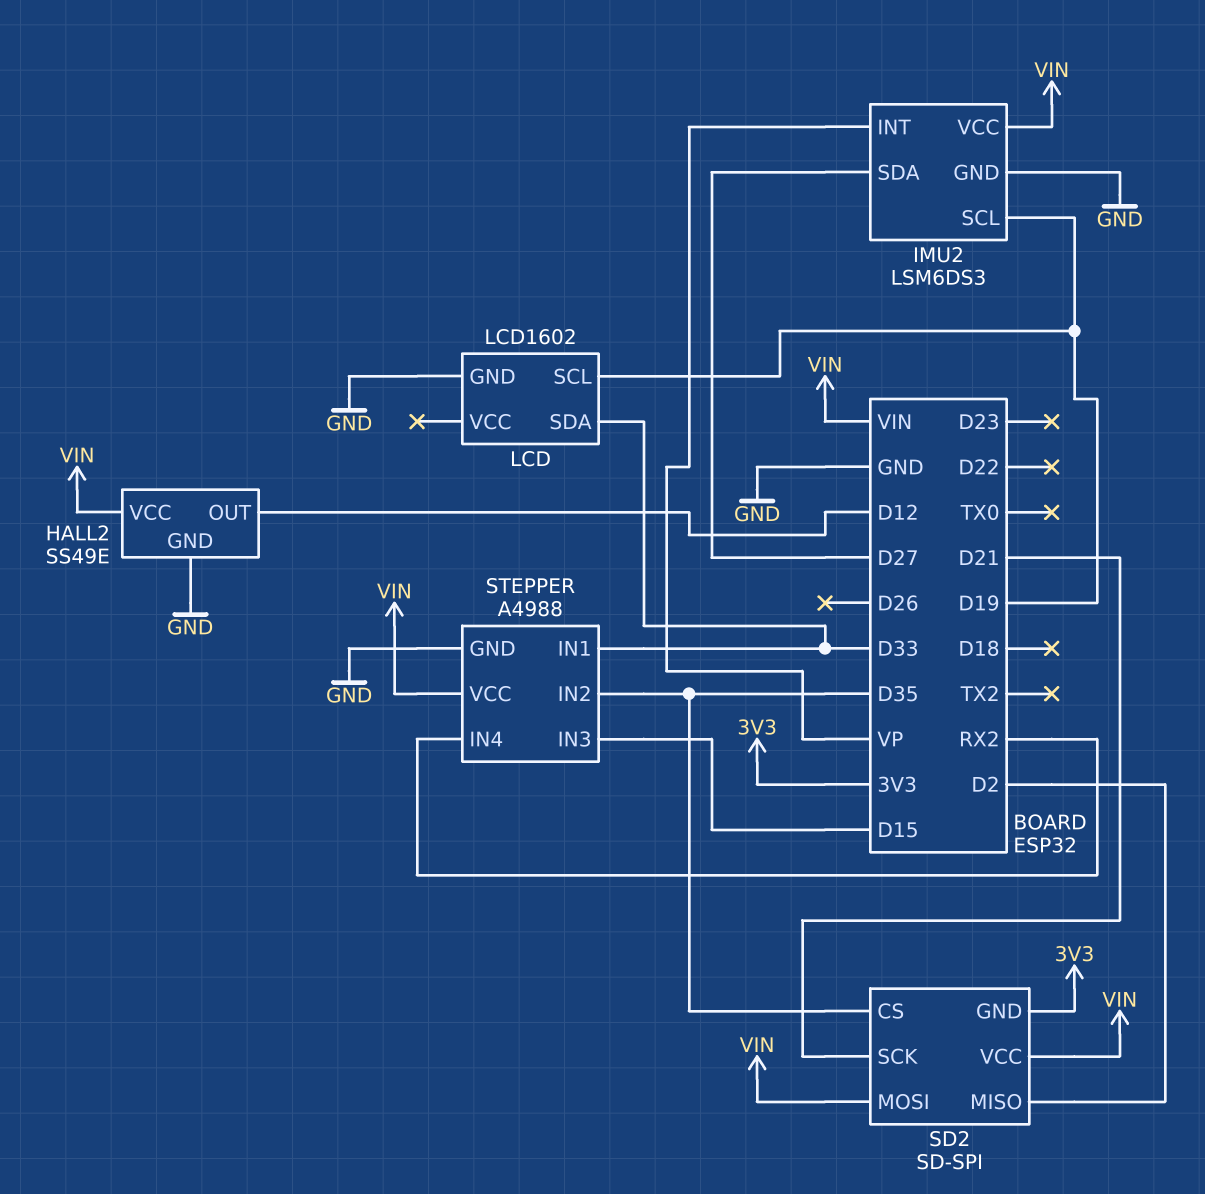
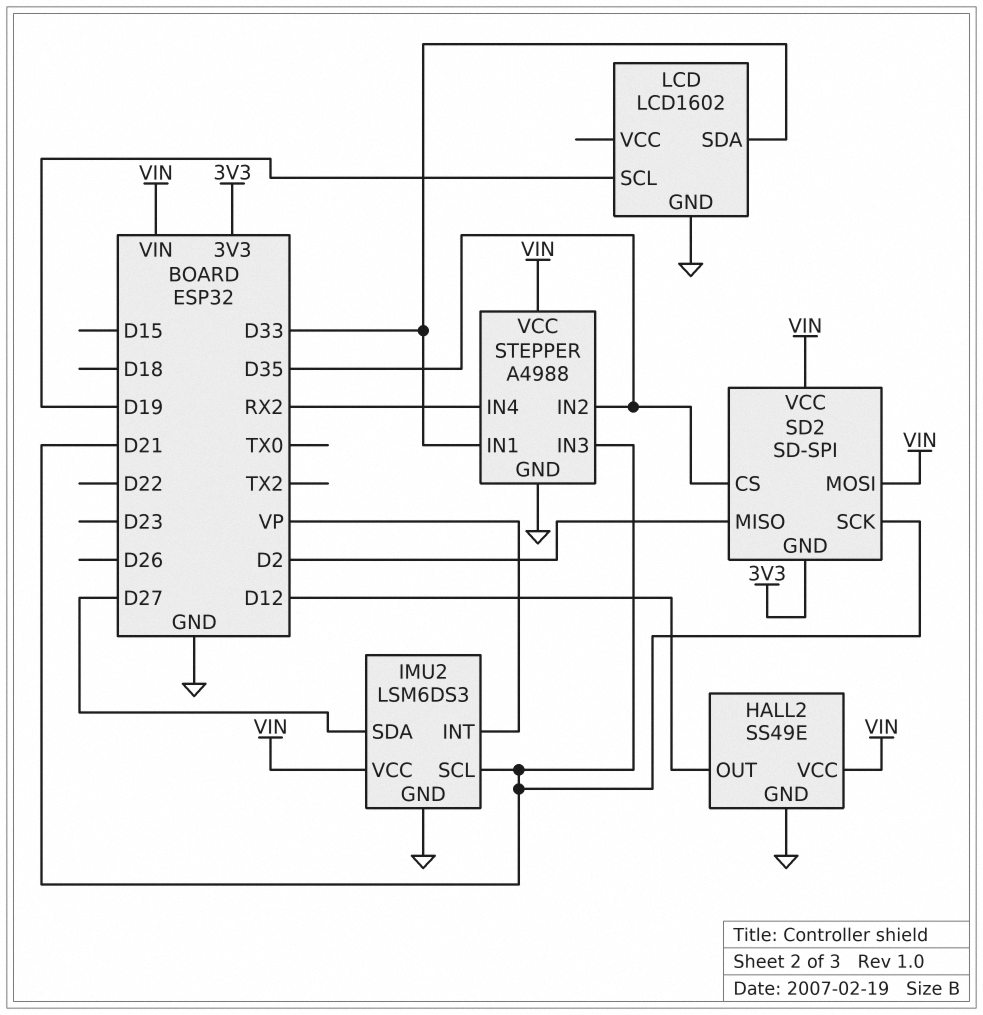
IMU2 pin SCL: D19 -> D21
STEPPER pin IN3: D15 -> D21

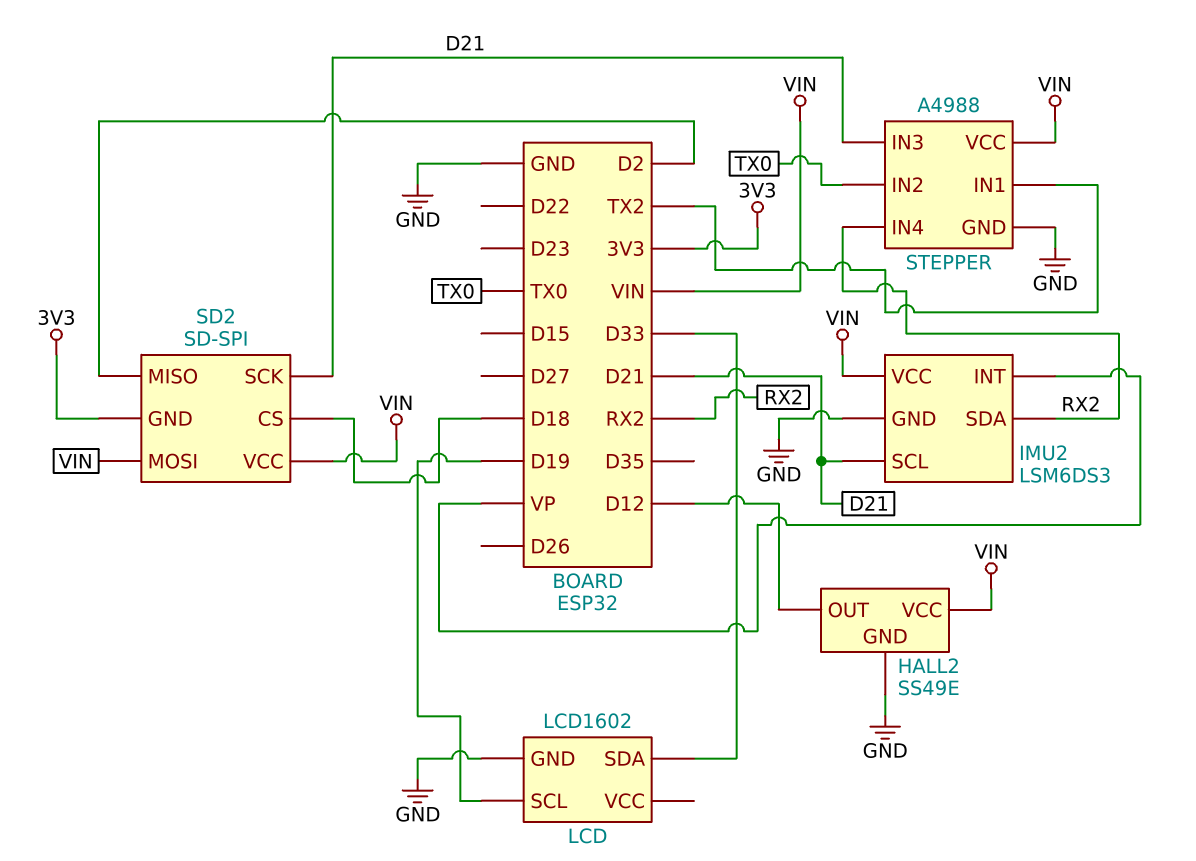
IMU2 pin SDA: D27 -> RX2
SD2 pin CS: D35 -> D18
STEPPER pin IN1: D33 -> TX2
STEPPER pin IN2: D35 -> TX0

